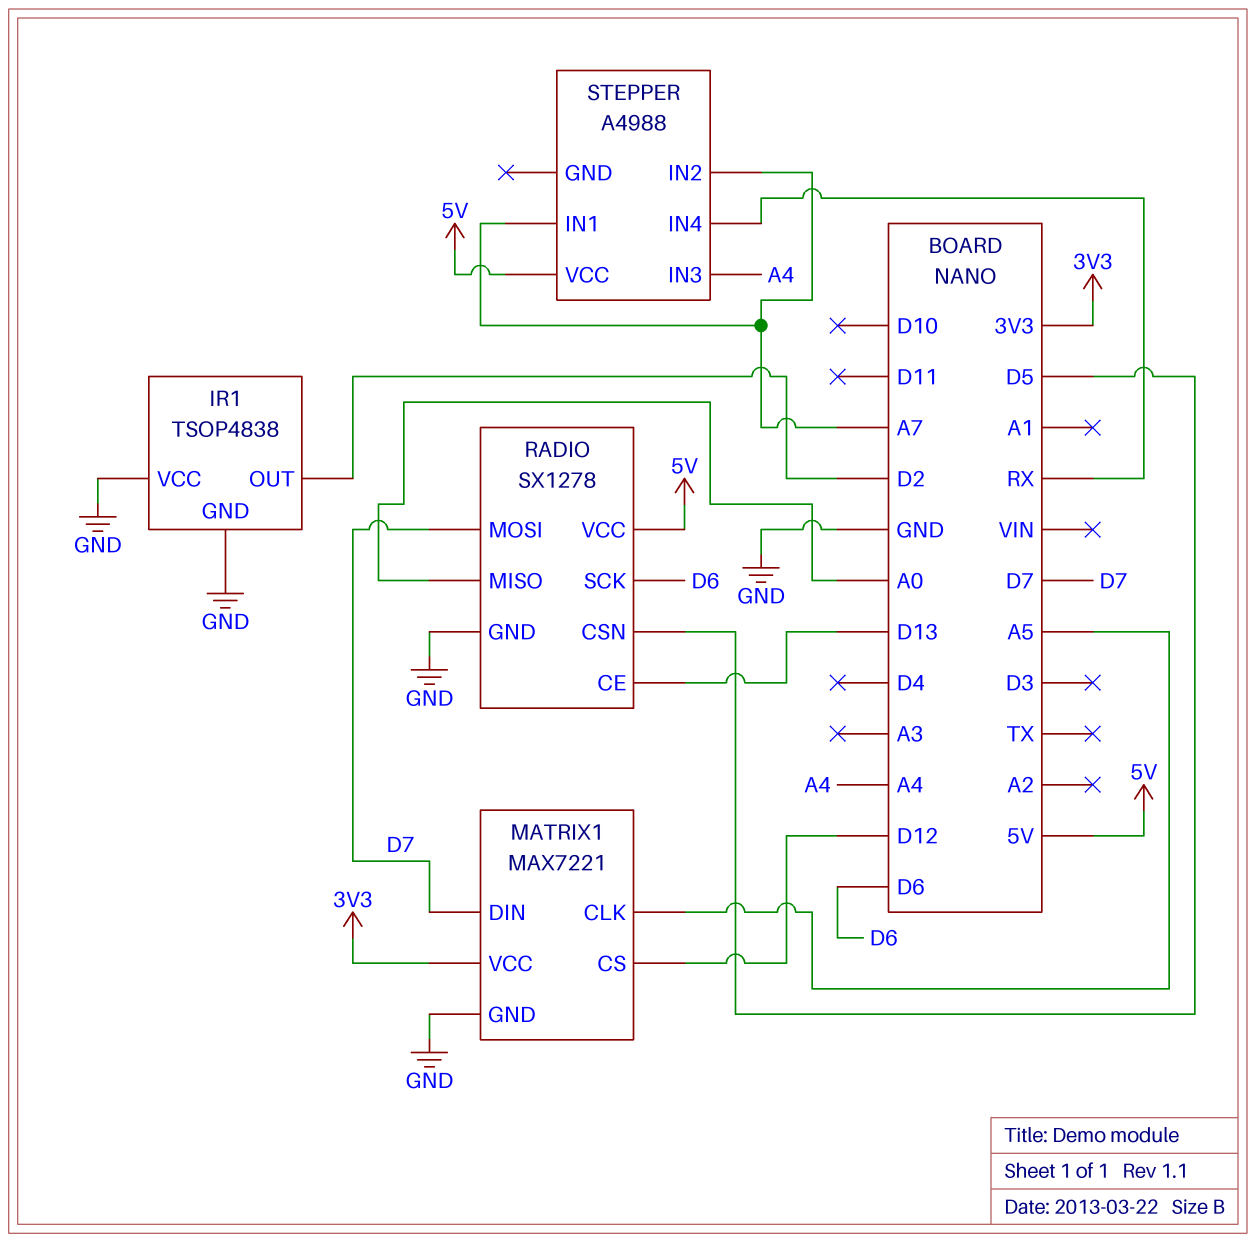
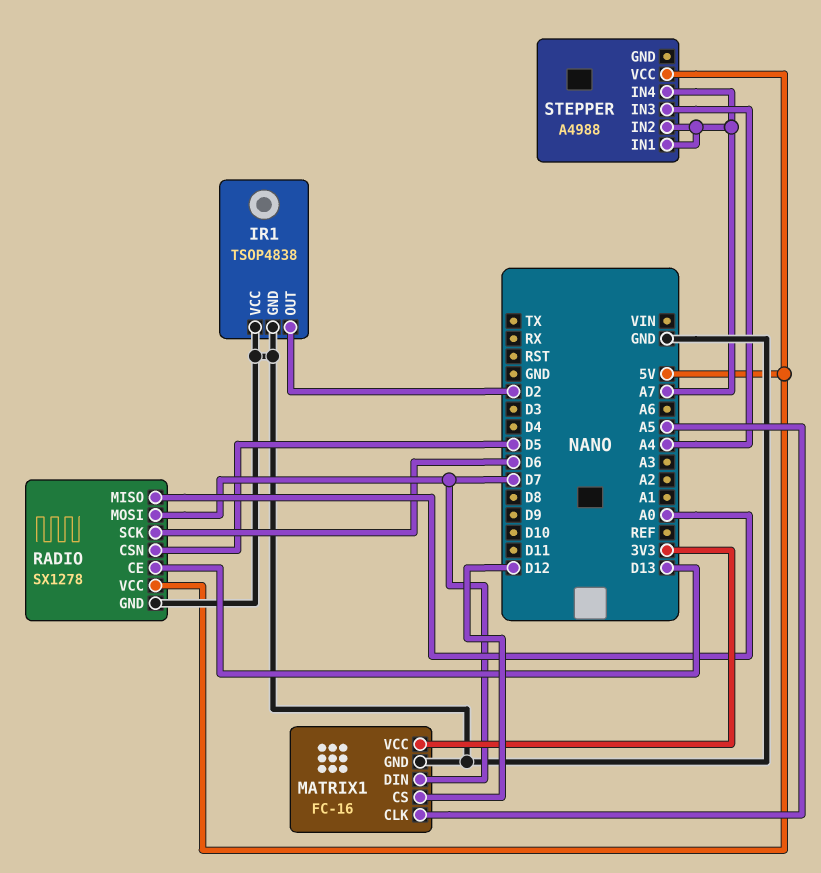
MATRIX1: MAX7221 -> FC-16
STEPPER pin IN4: RX -> A7

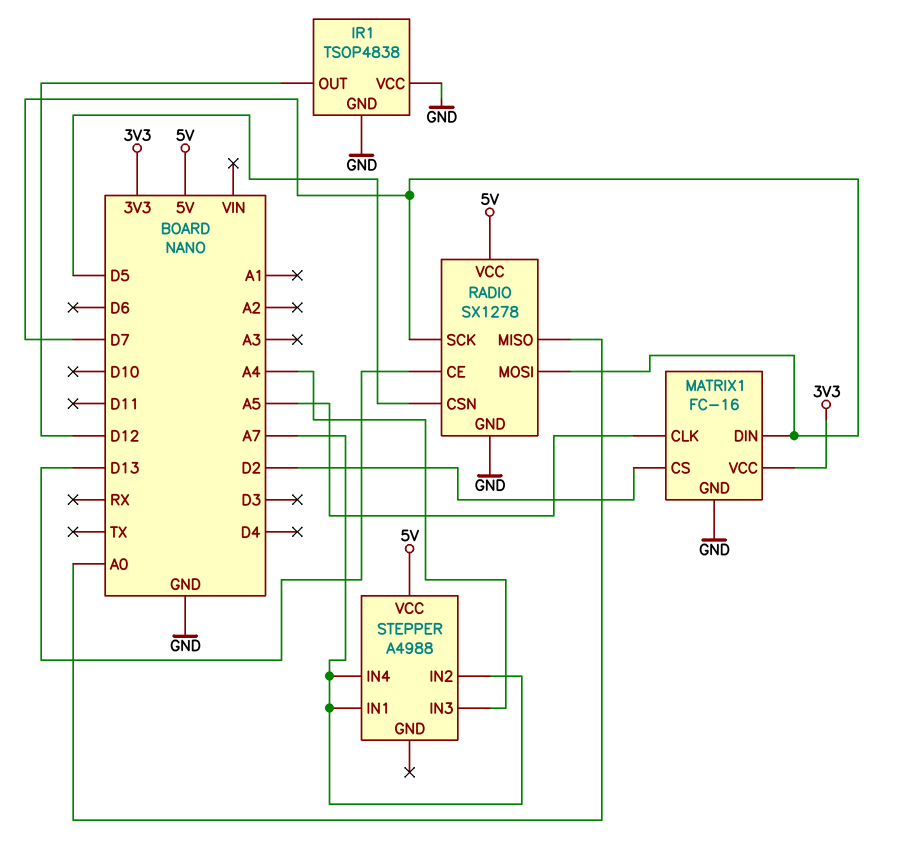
IR1 pin OUT: D2 -> D12
MATRIX1 pin CS: D12 -> D2
RADIO pin SCK: D6 -> D7

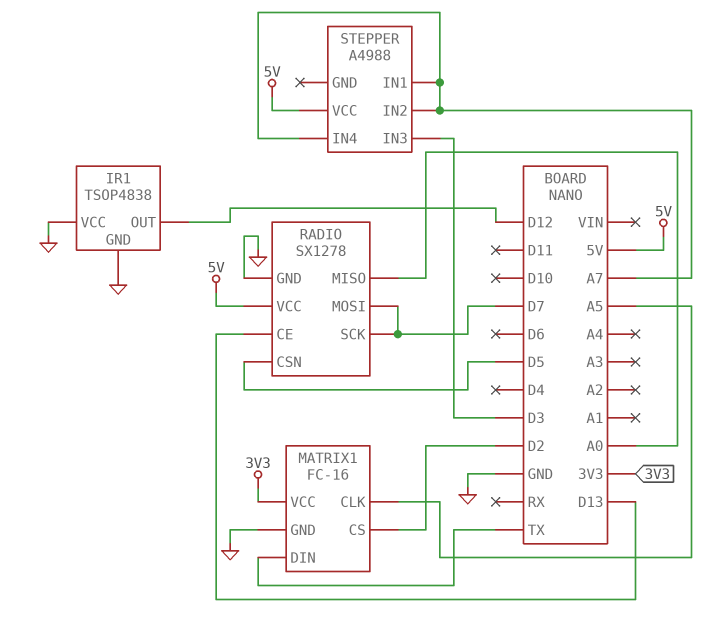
MATRIX1 pin DIN: D7 -> TX
STEPPER pin IN3: A4 -> D3

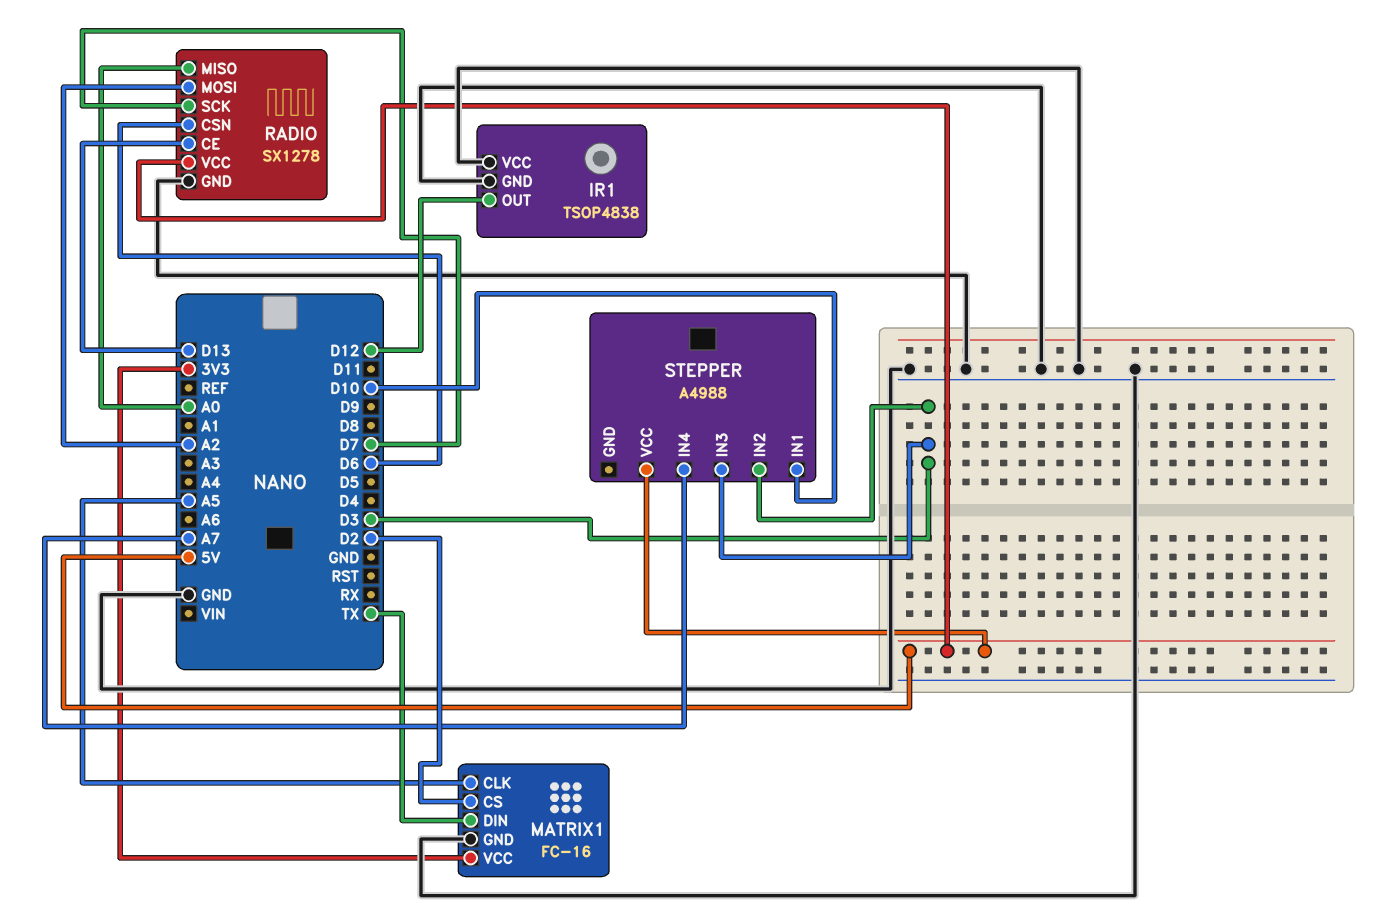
RADIO pin CSN: D5 -> D6
RADIO pin MOSI: D7 -> A2
STEPPER pin IN1: A7 -> D10
STEPPER pin IN2: A7 -> D3

